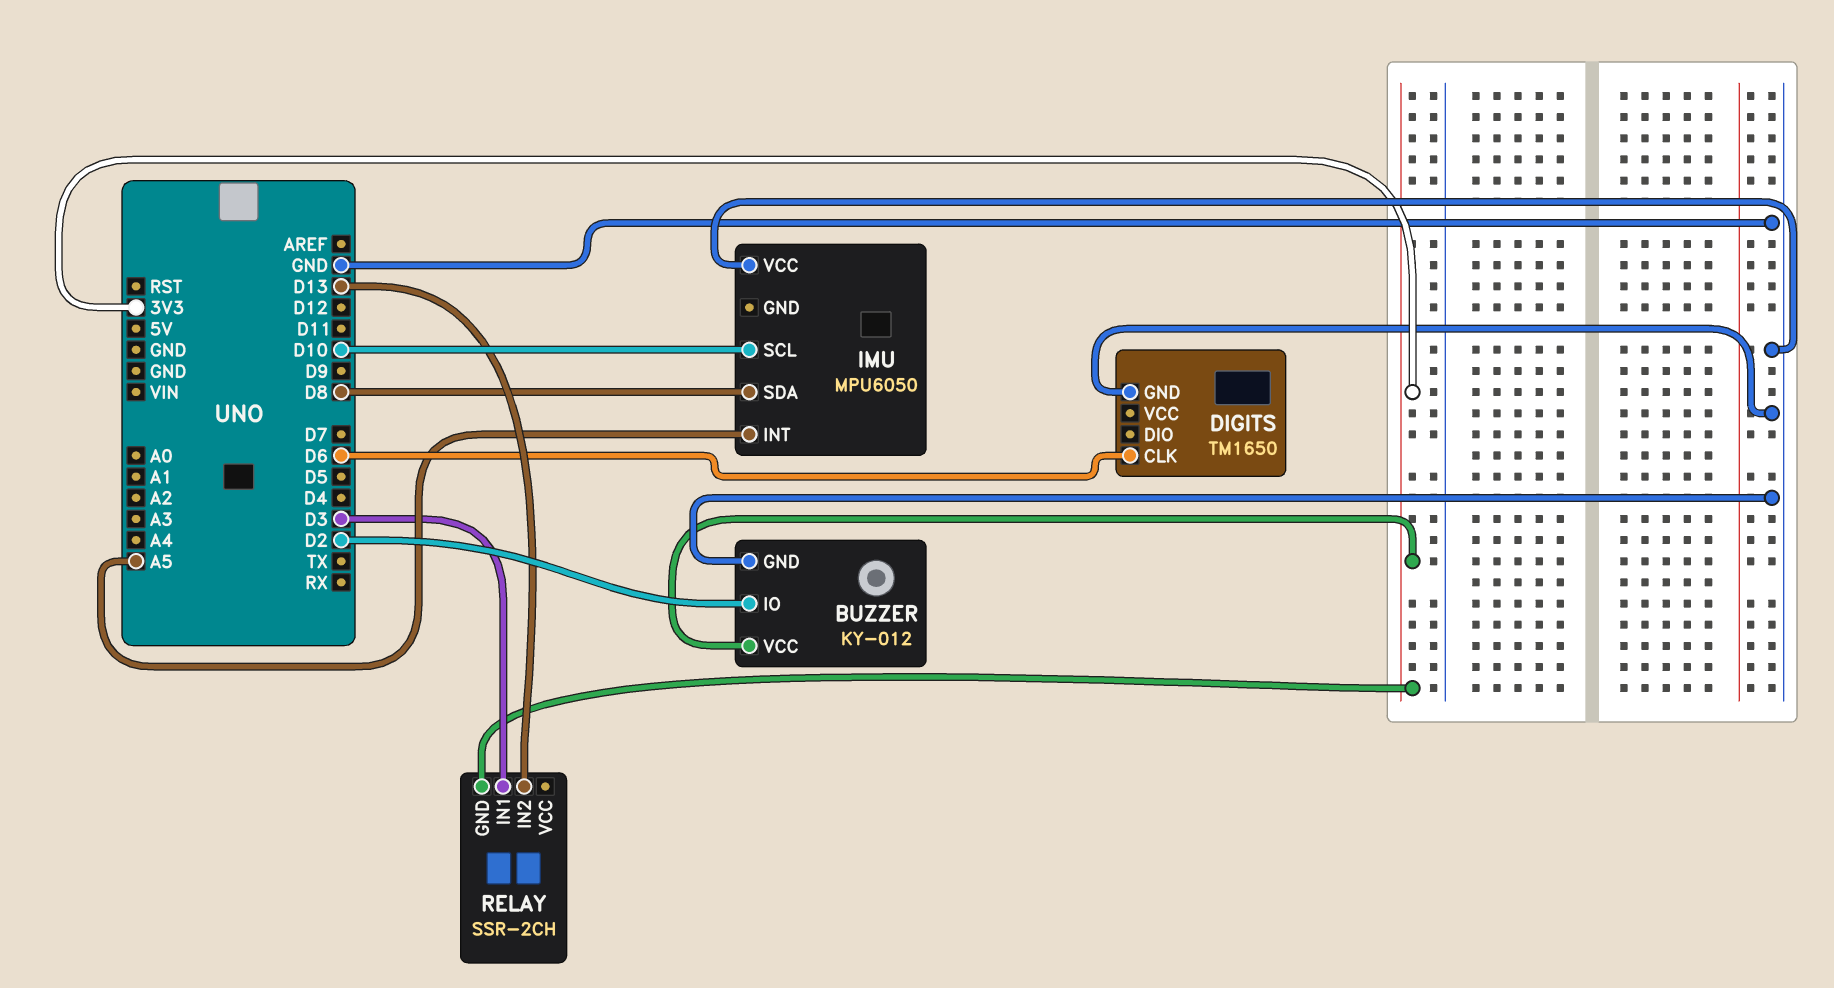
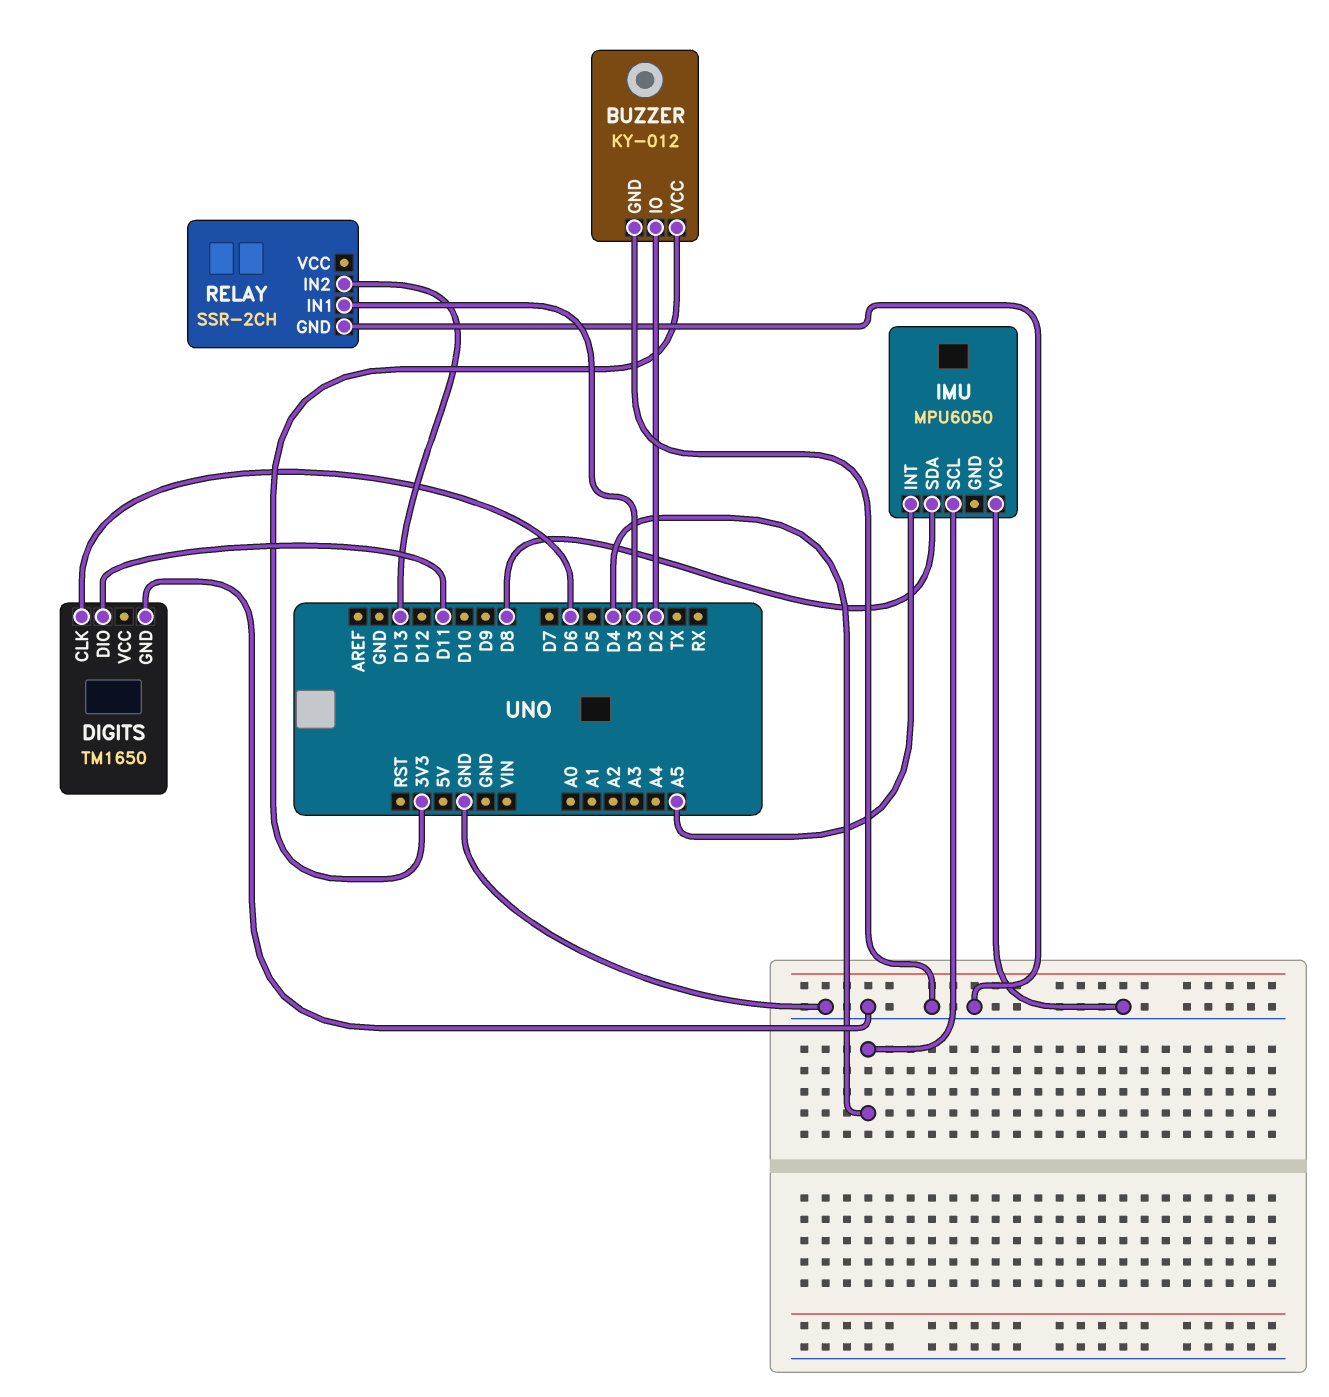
DIGITS pin DIO: none -> D11
IMU pin SCL: D10 -> D4
RELAY pin GND: 3V3 -> GND

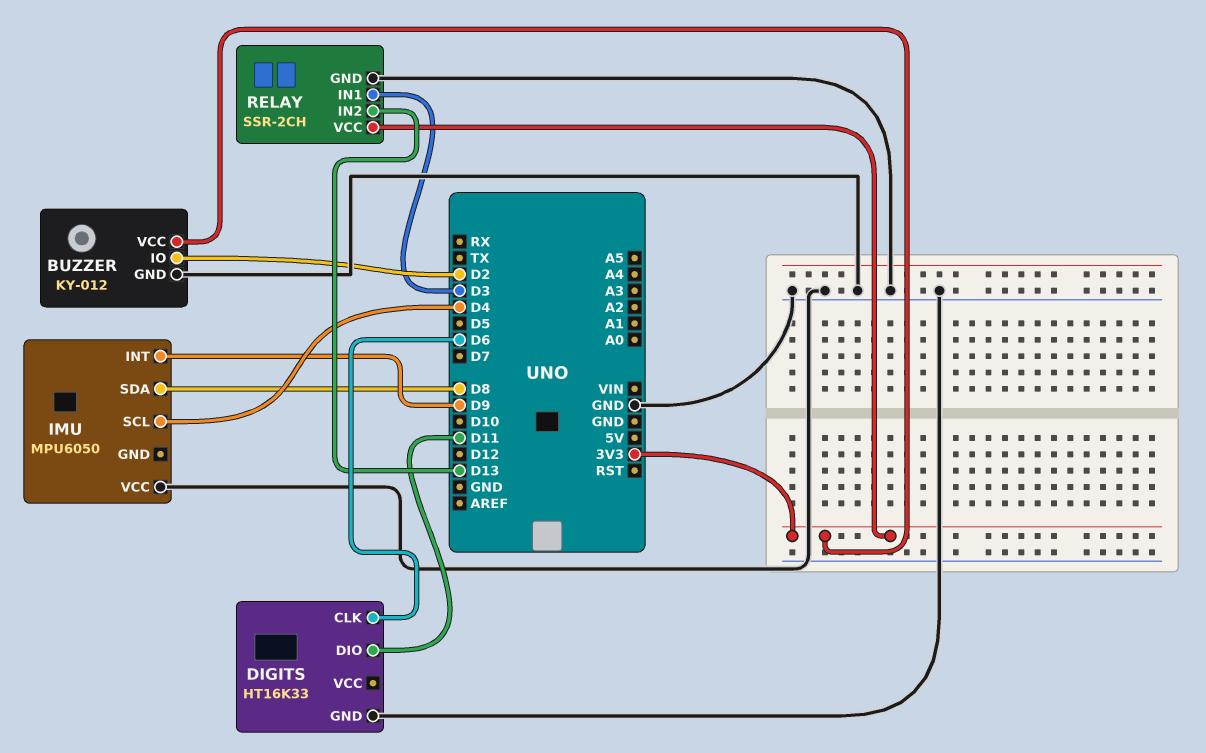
DIGITS: TM1650 -> HT16K33
IMU pin INT: A5 -> D9
RELAY pin VCC: none -> 3V3

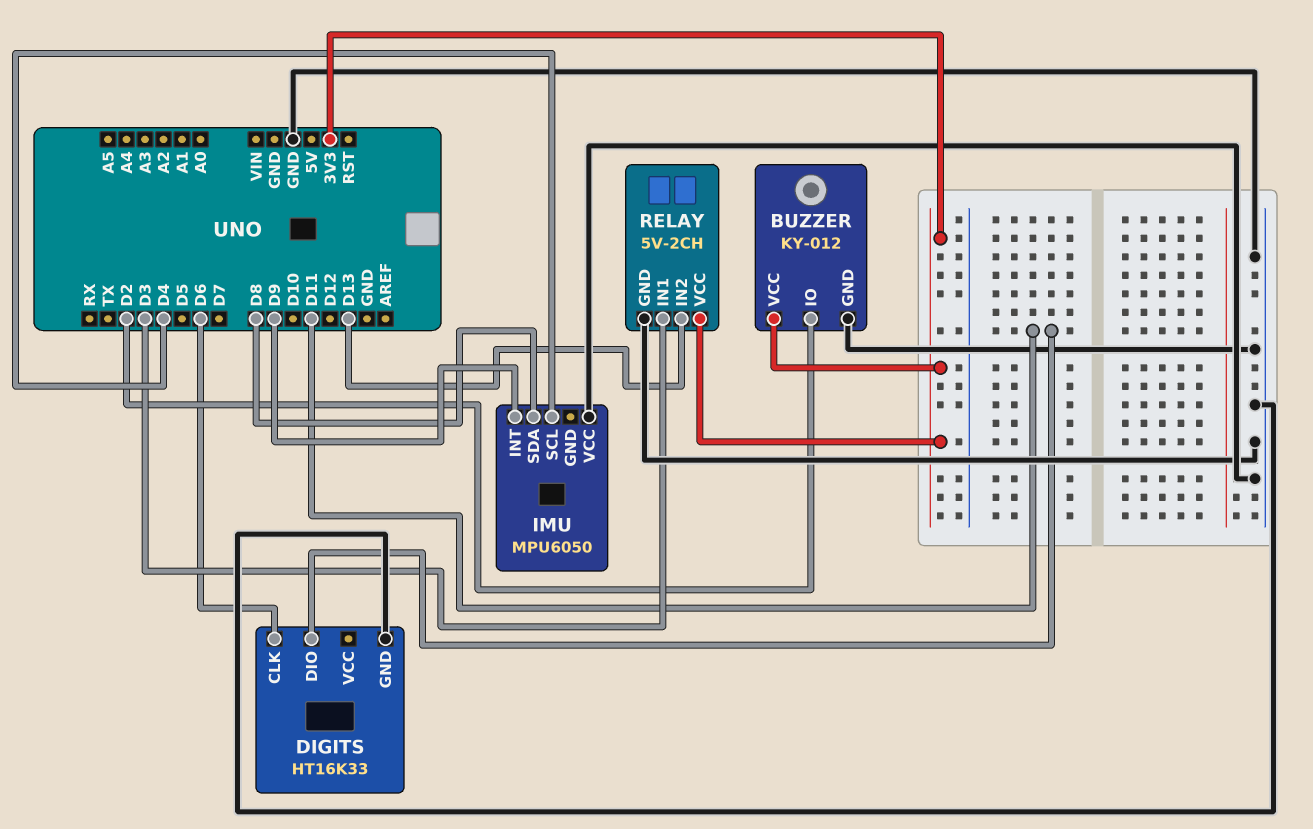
RELAY: SSR-2CH -> 5V-2CH

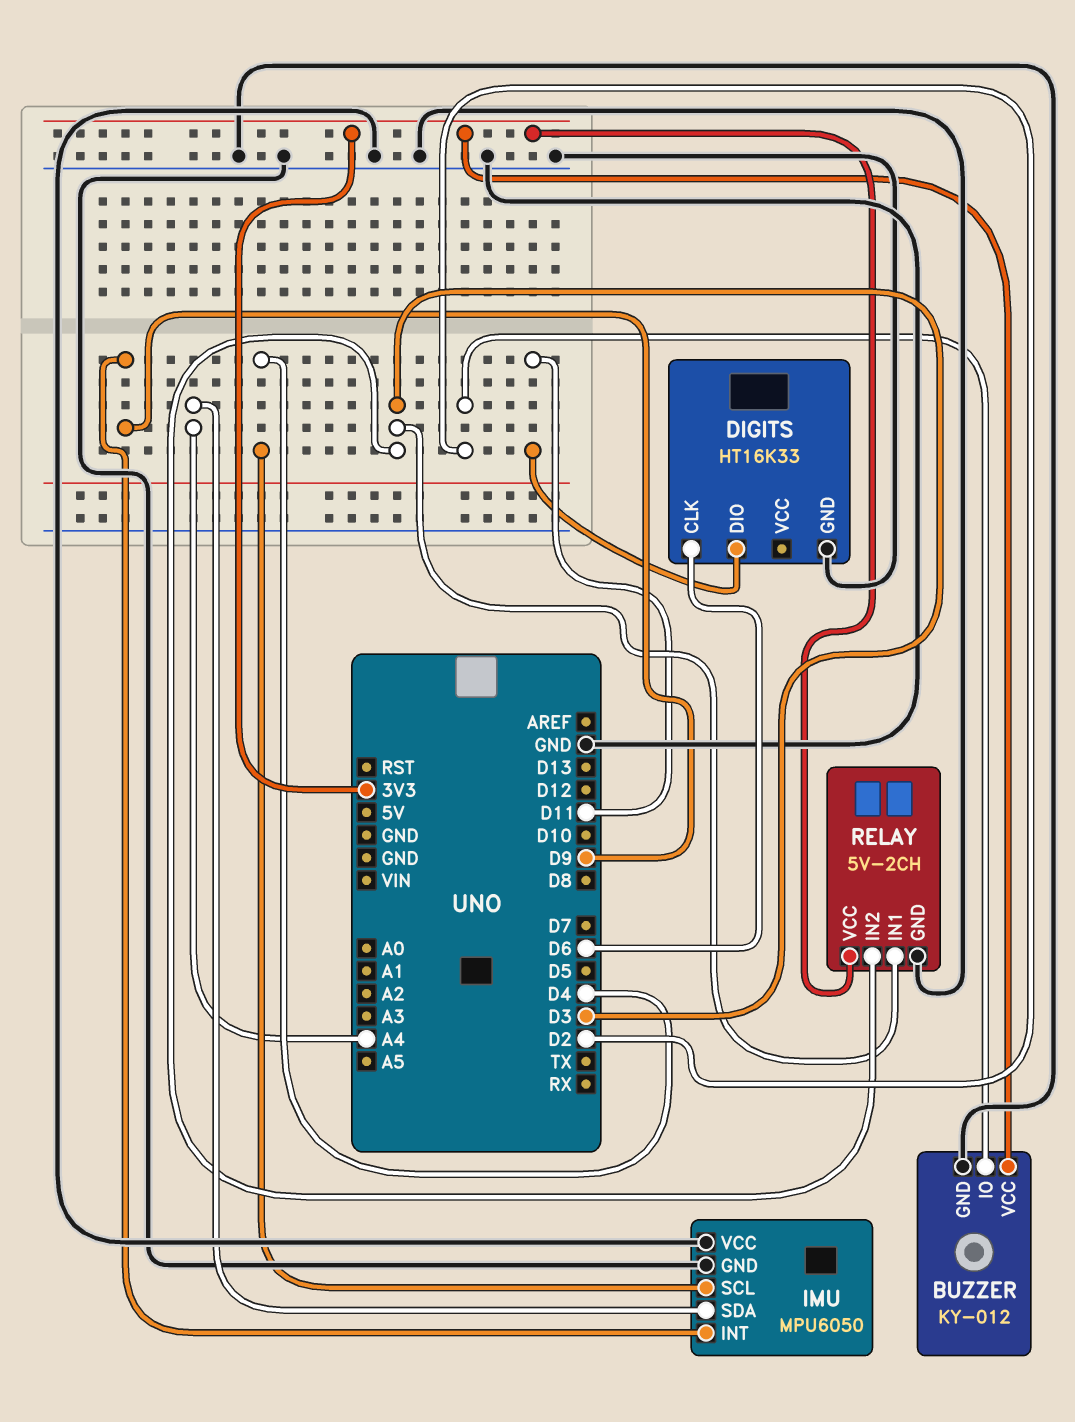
IMU pin GND: none -> GND
IMU pin SDA: D8 -> A4
RELAY pin IN2: D13 -> D3

